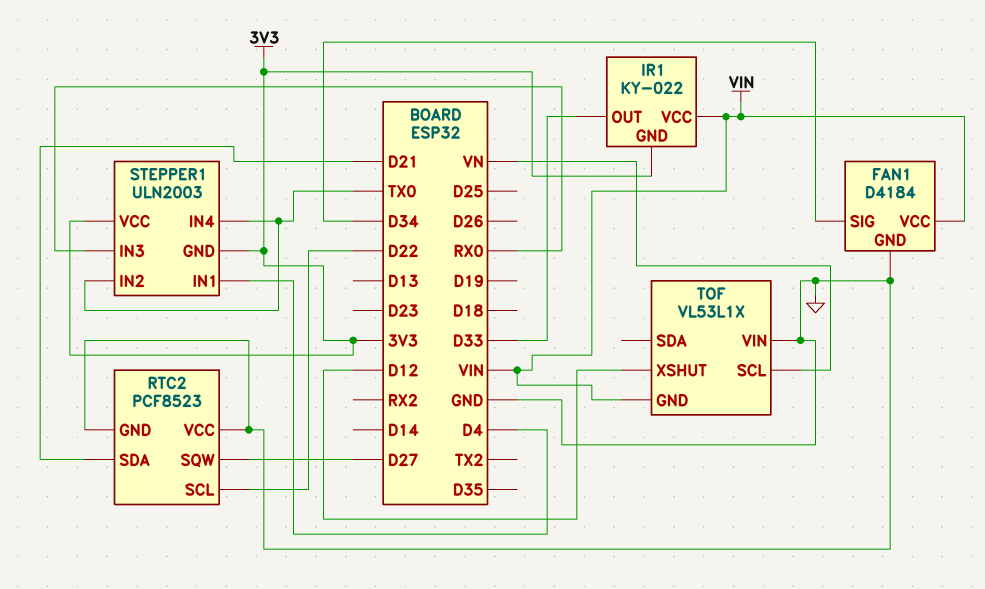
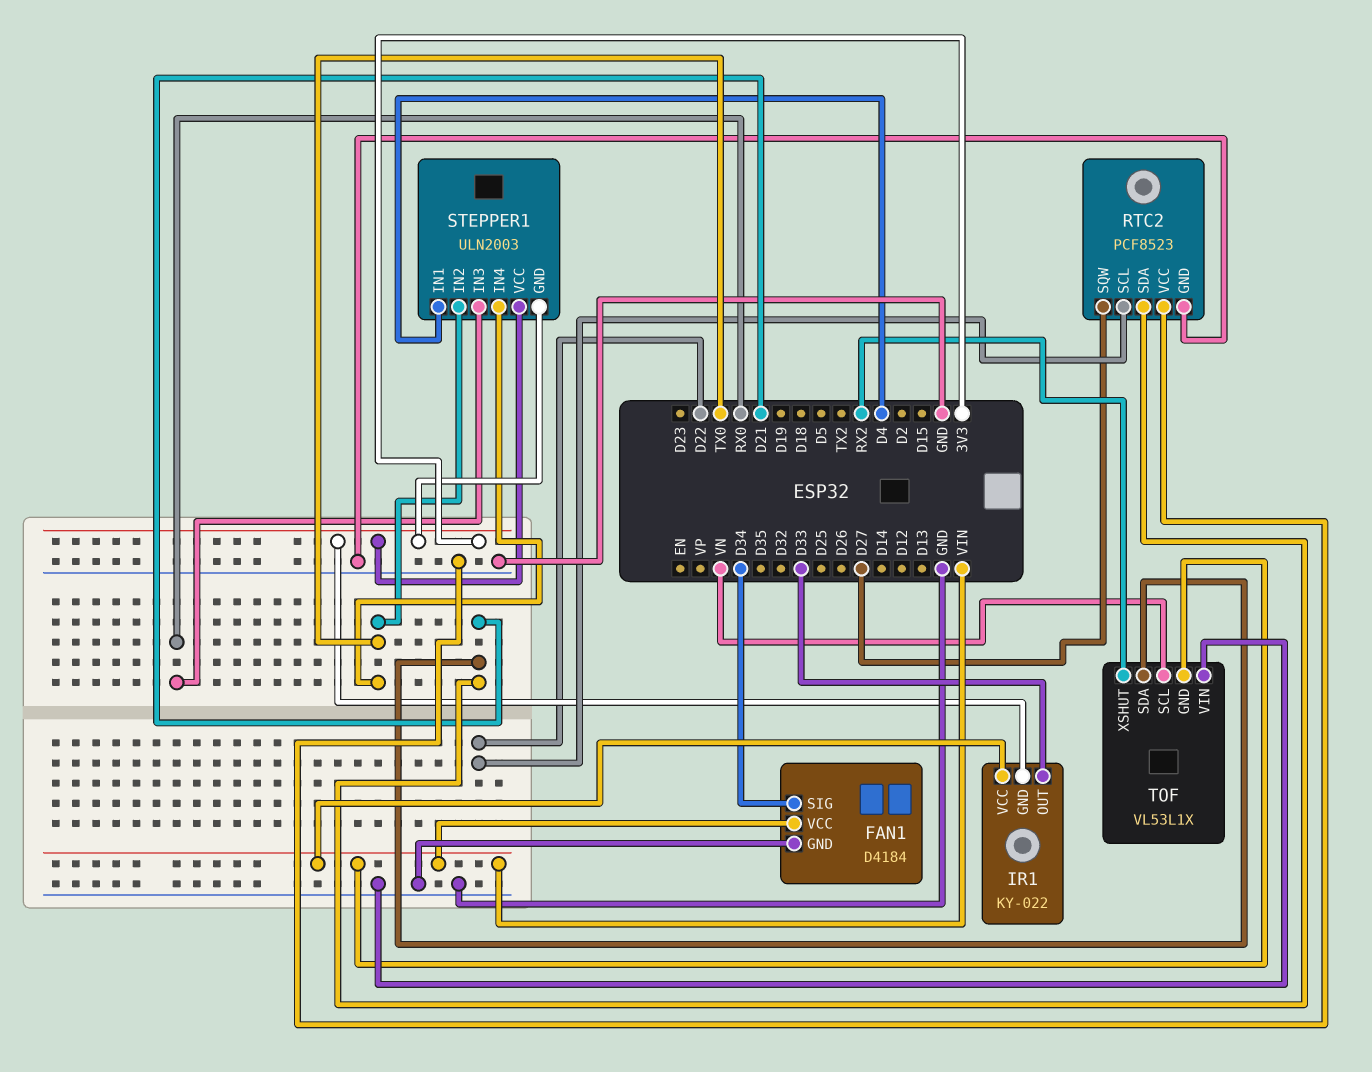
TOF pin SDA: none -> D21
TOF pin XSHUT: D12 -> RX2

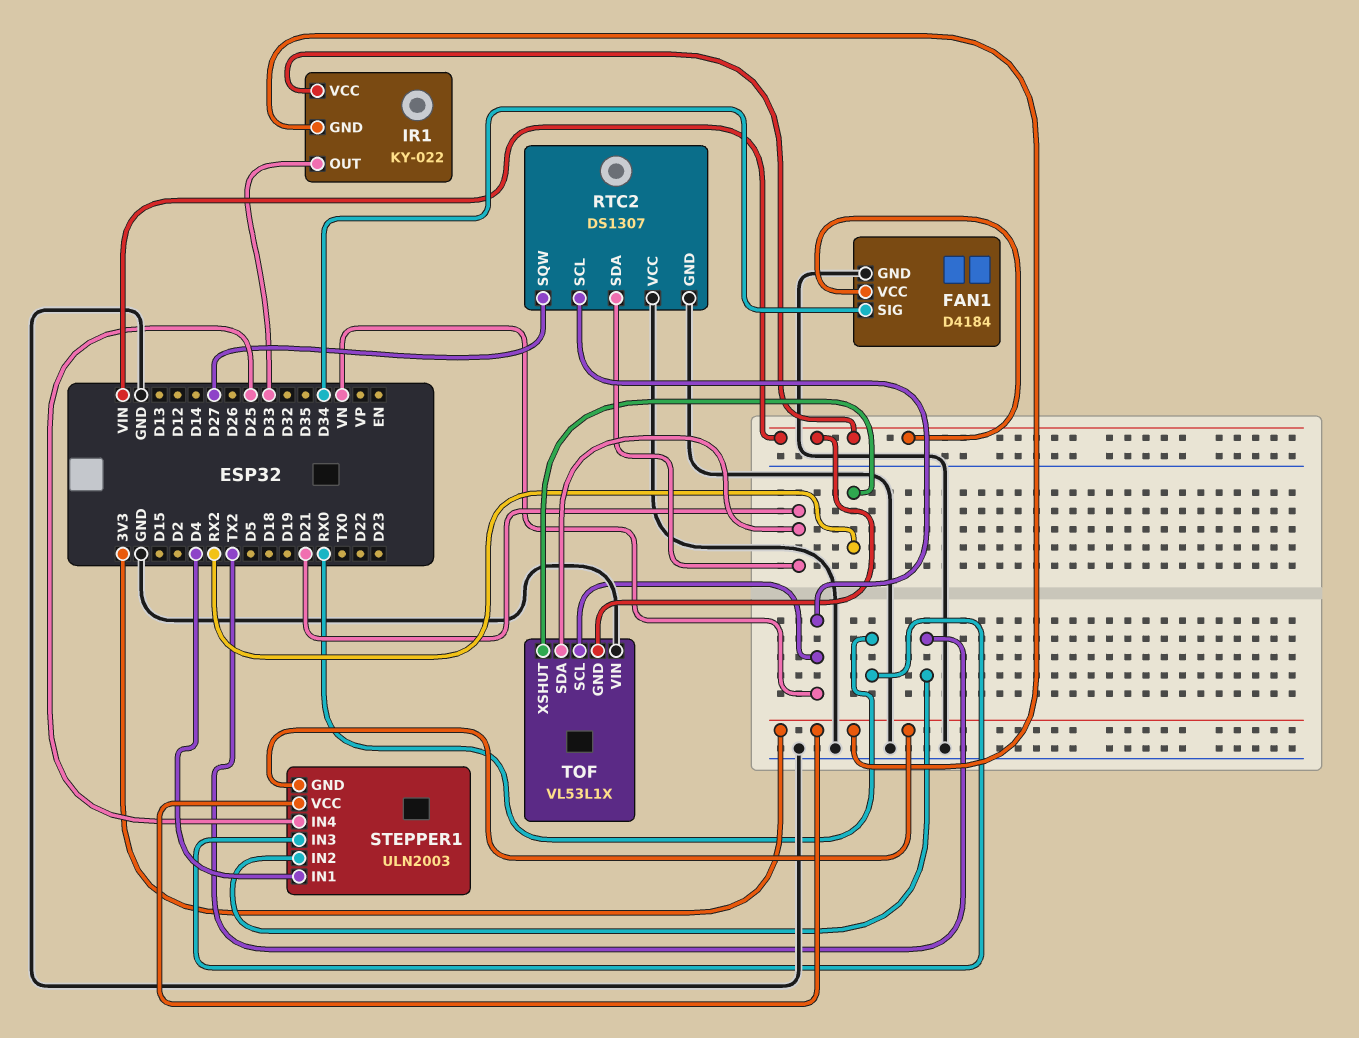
RTC2: PCF8523 -> DS1307
RTC2 pin SCL: D22 -> VN
STEPPER1 pin IN2: TX0 -> TX2
STEPPER1 pin IN4: TX0 -> D25

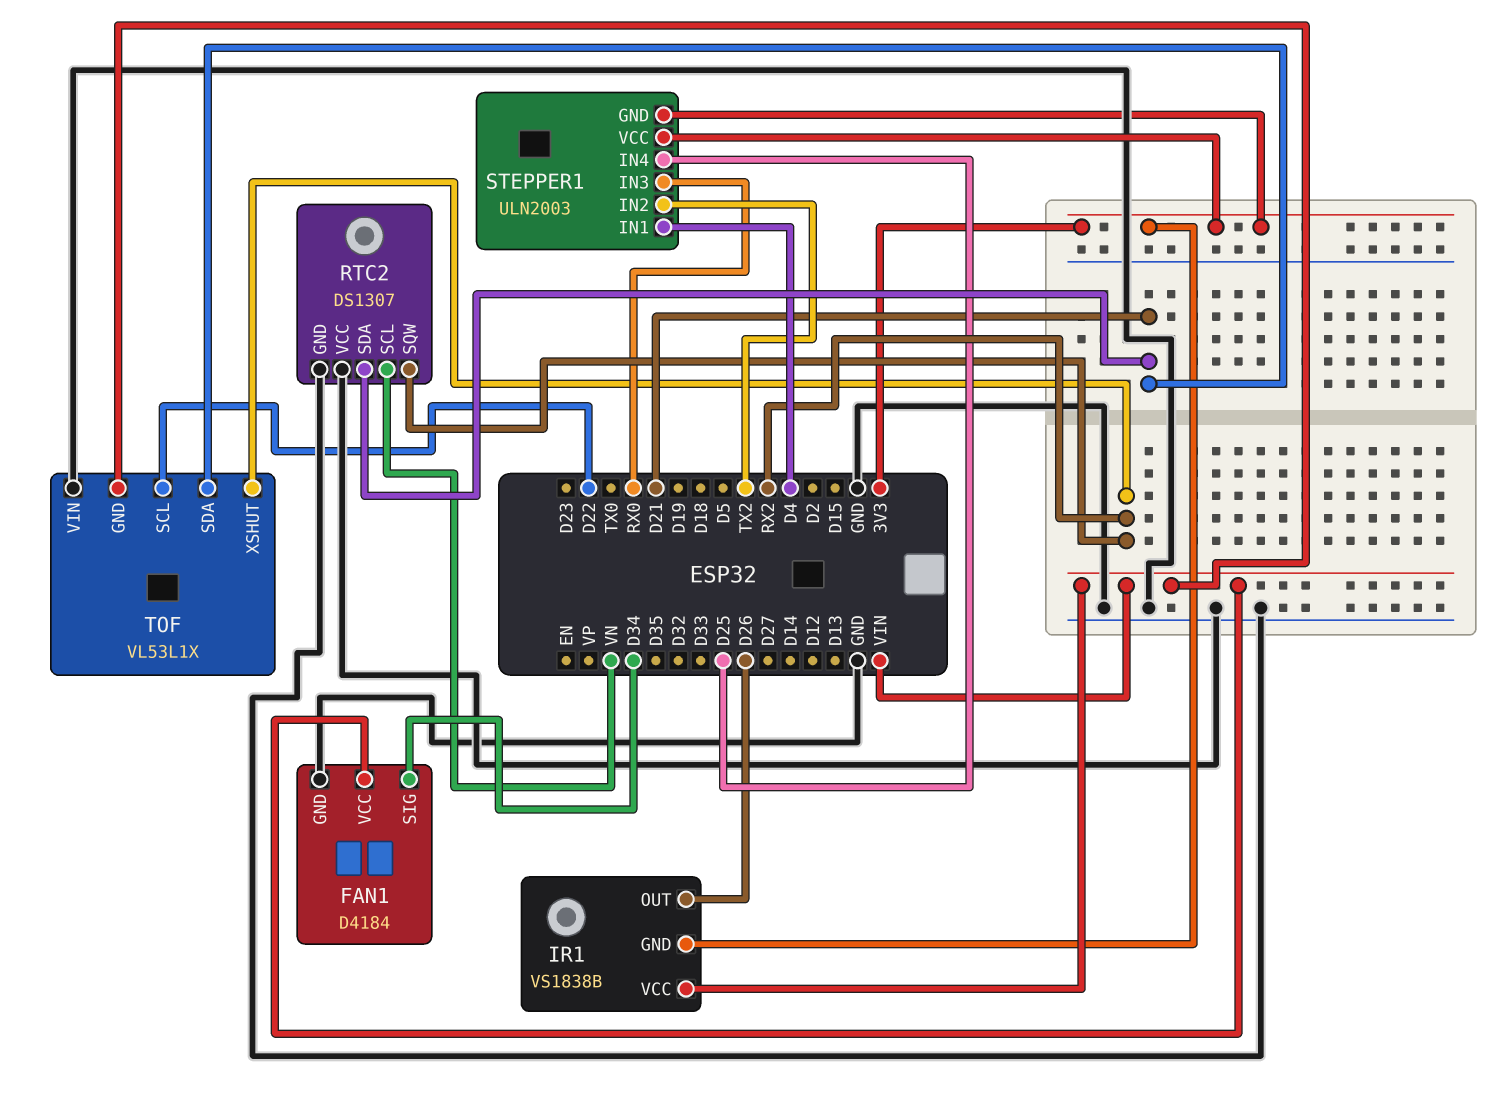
IR1: KY-022 -> VS1838B
IR1 pin OUT: D33 -> D26
RTC2 pin SQW: D27 -> RX2
TOF pin SCL: VN -> D22

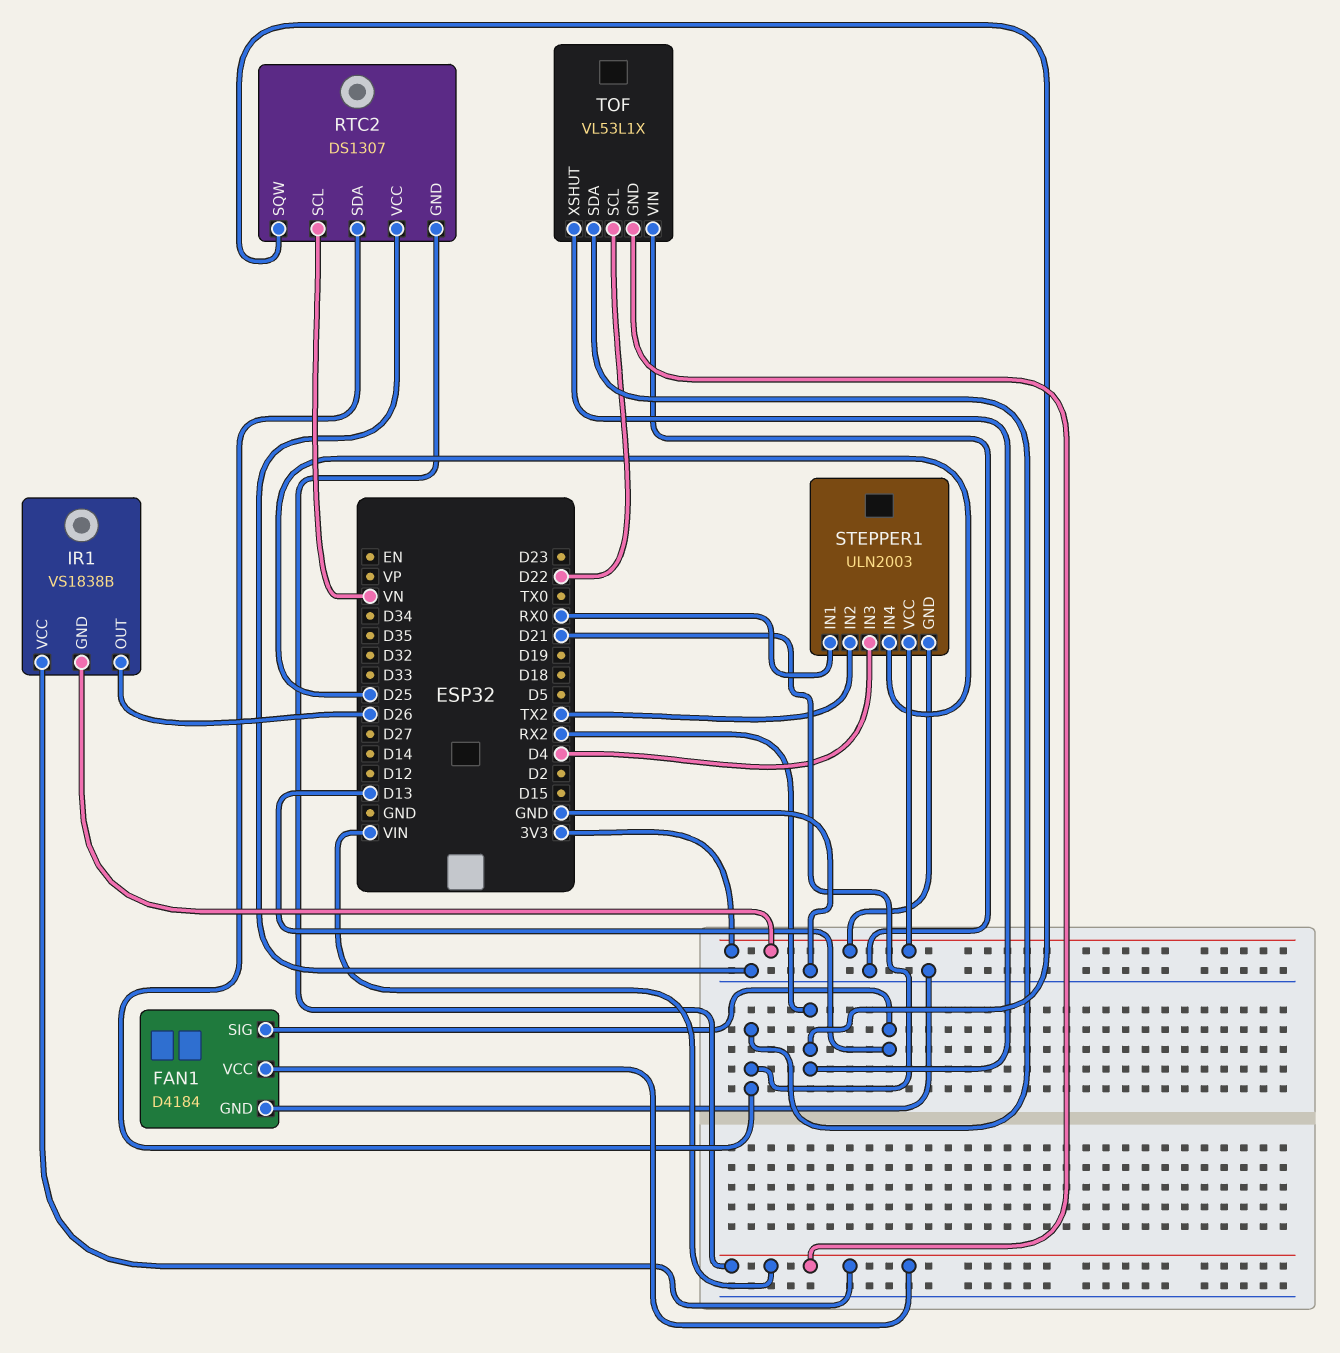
FAN1 pin SIG: D34 -> D13
RTC2 pin GND: GND -> VIN
STEPPER1 pin IN1: D4 -> RX0
STEPPER1 pin IN3: RX0 -> D4

